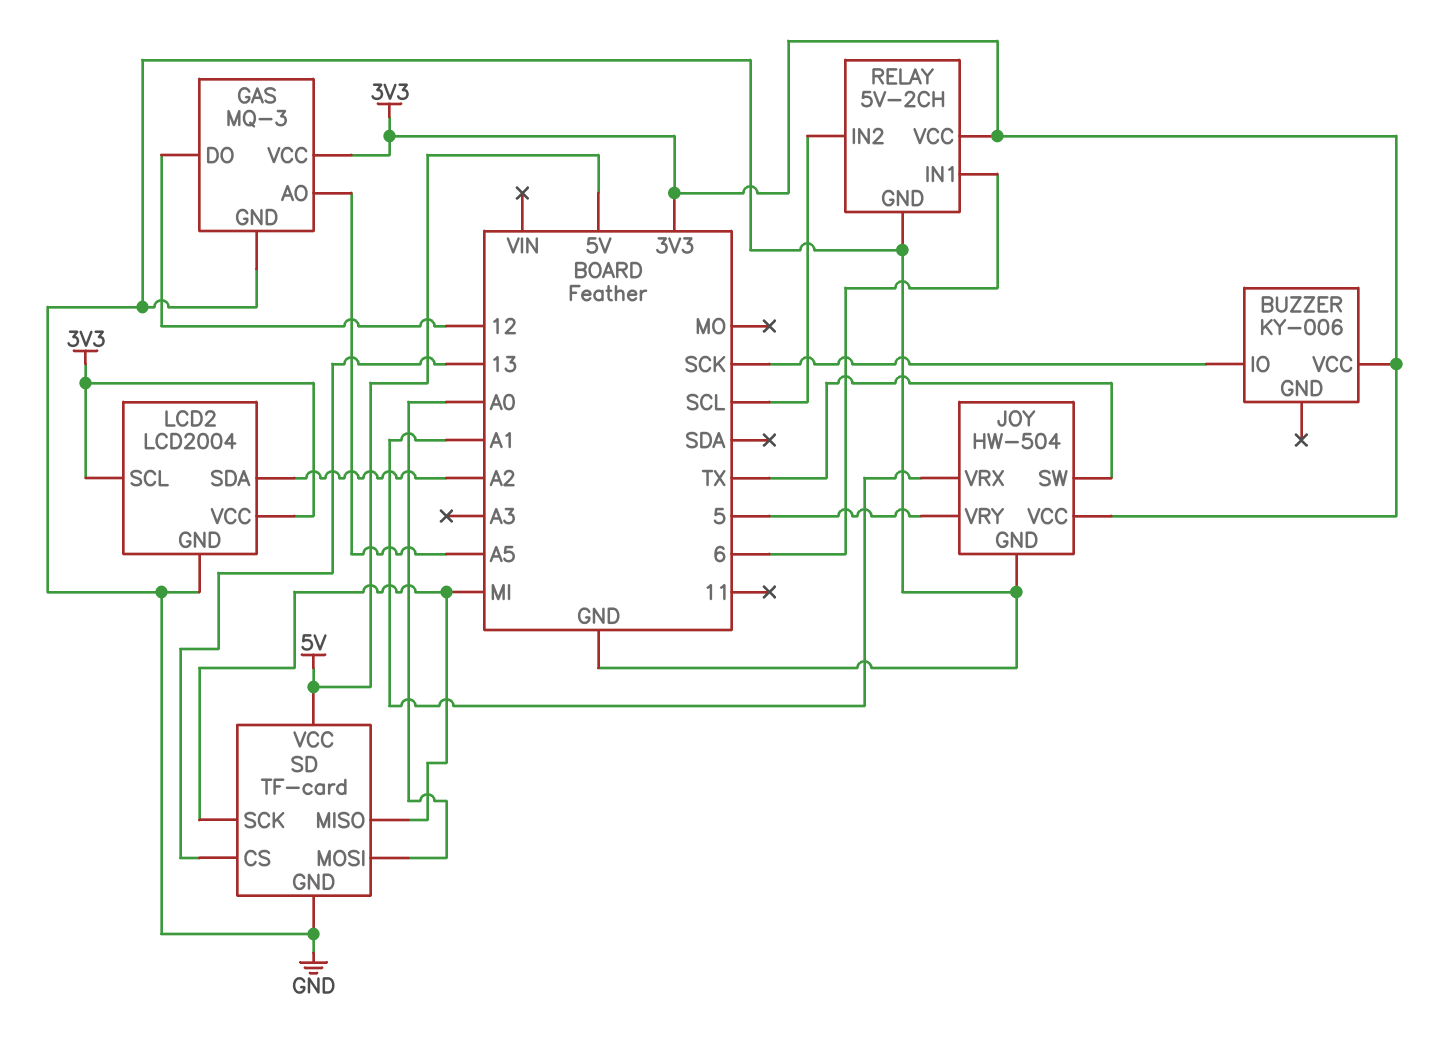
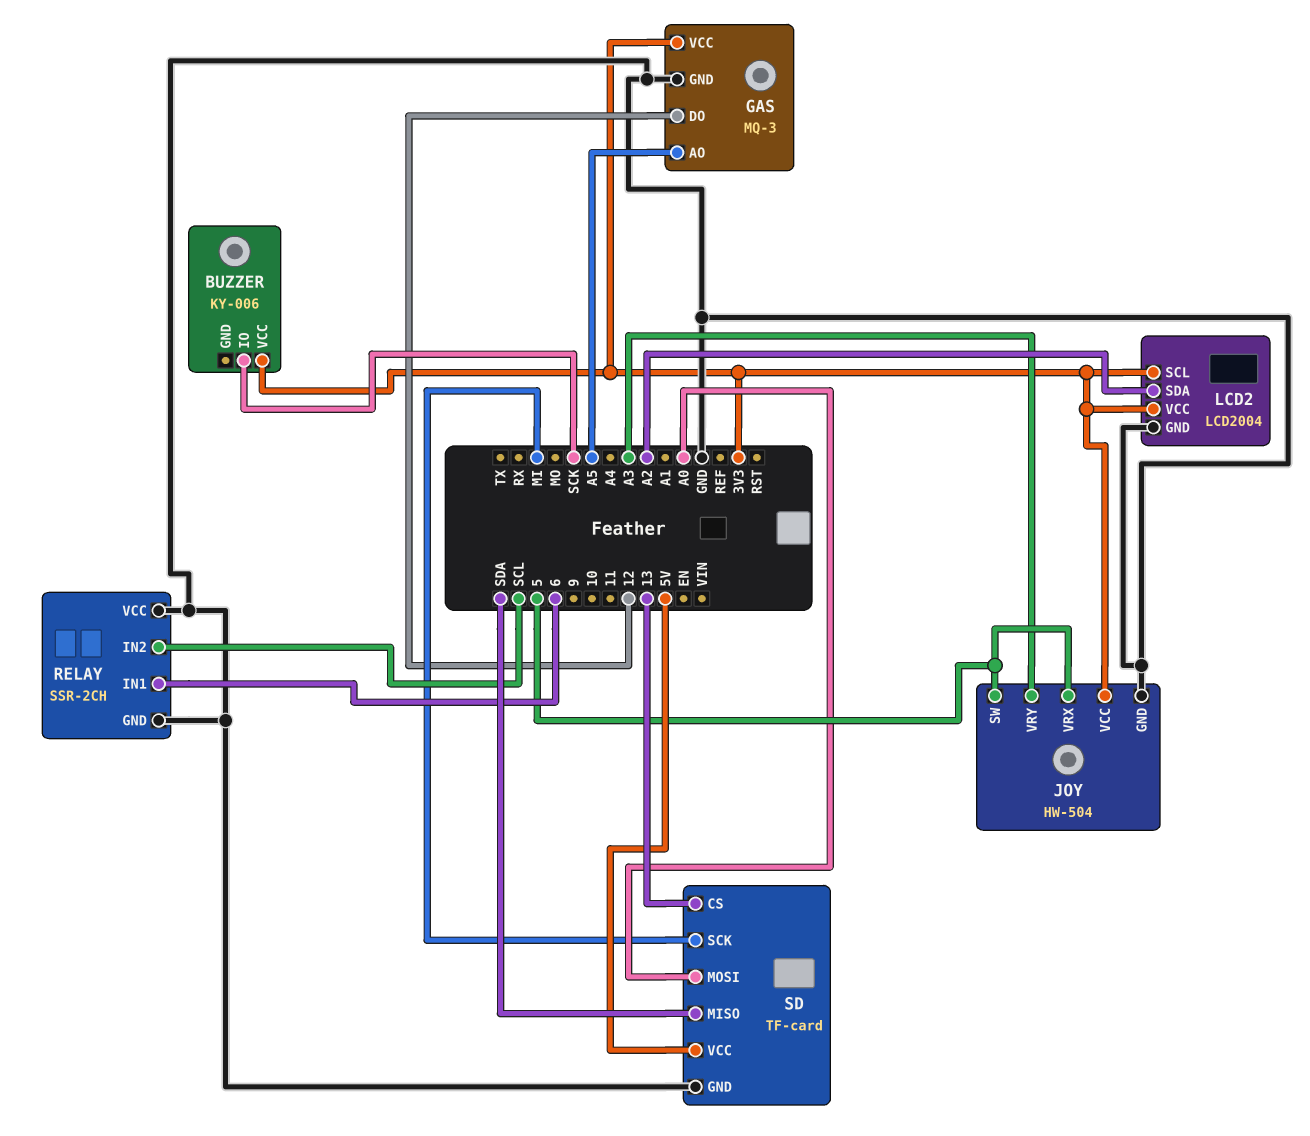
JOY pin SW: TX -> 5
JOY pin VRX: A1 -> 5
JOY pin VRY: 5 -> A3
RELAY: 5V-2CH -> SSR-2CH
RELAY pin VCC: 3V3 -> GND
SD pin MISO: MI -> SDA

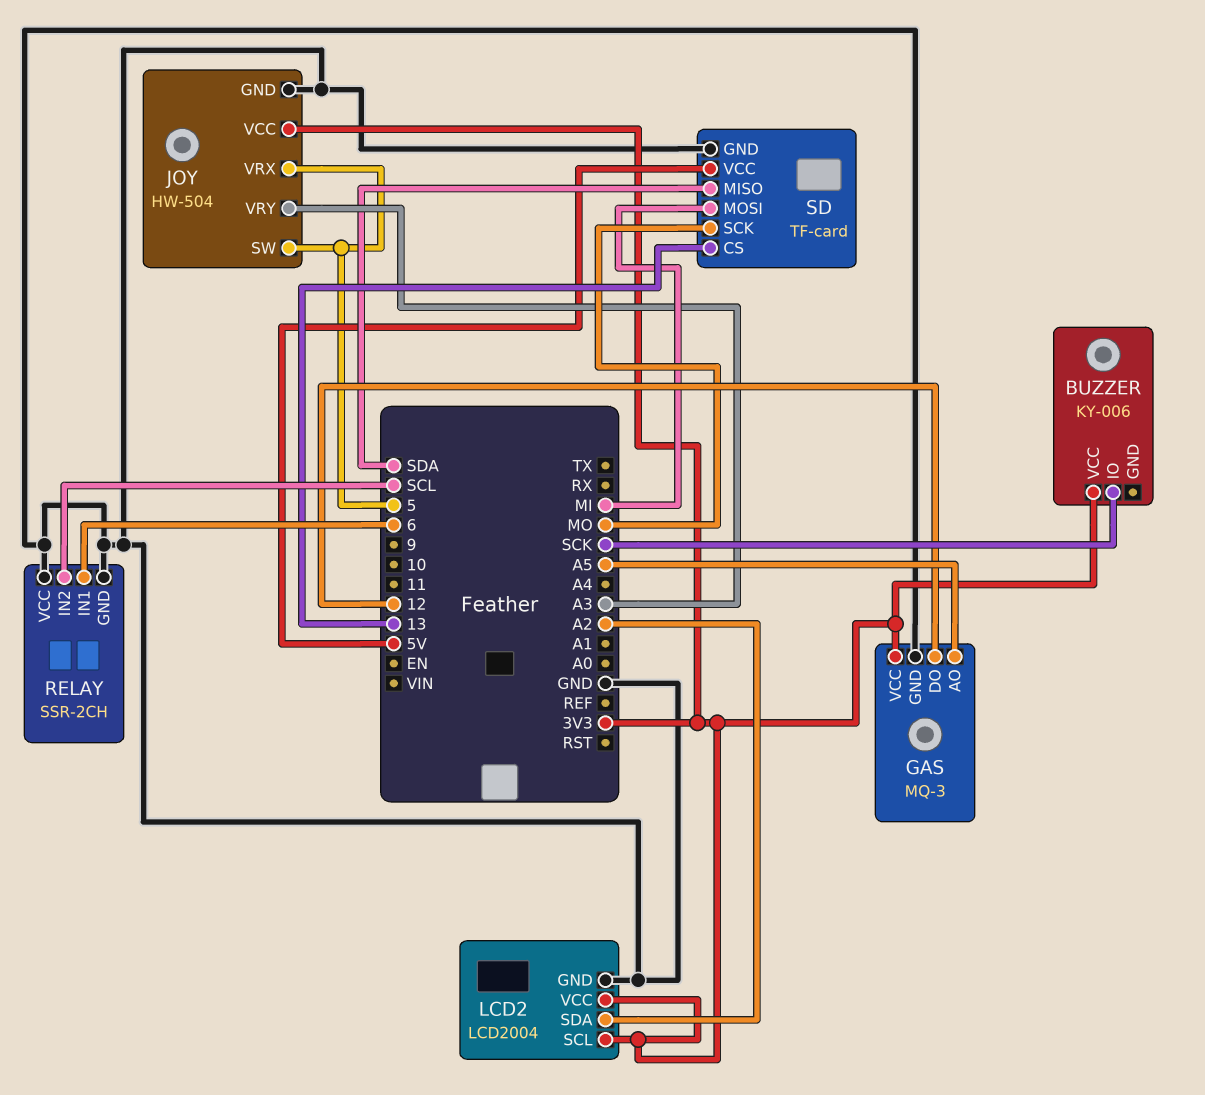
SD pin MOSI: A0 -> MI
SD pin SCK: MI -> MO

